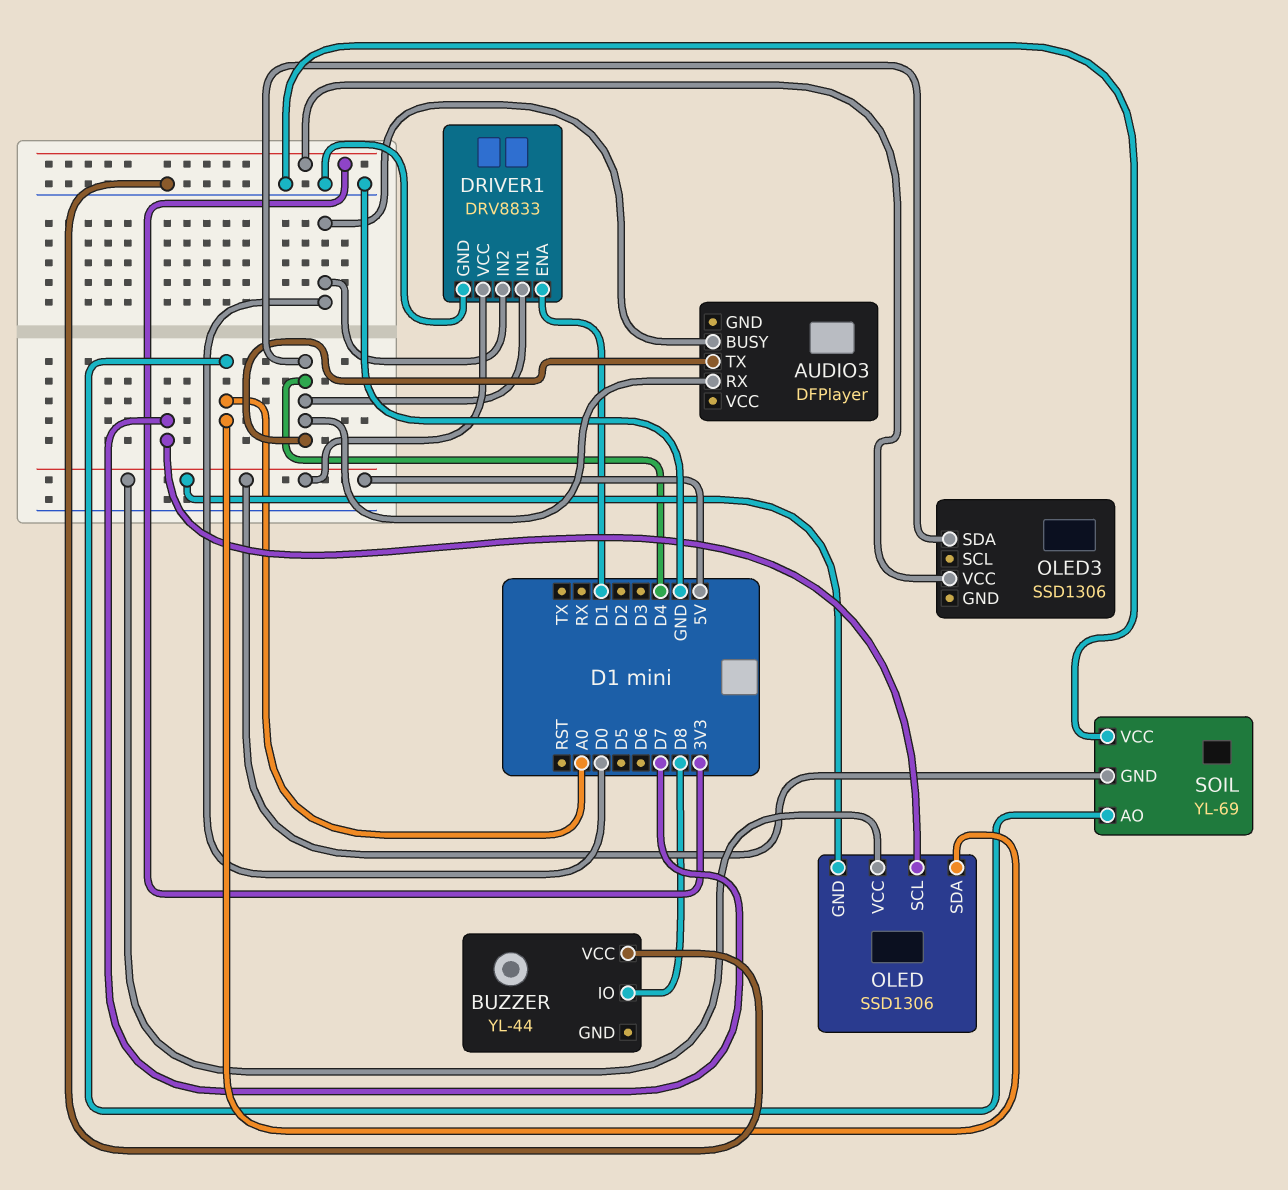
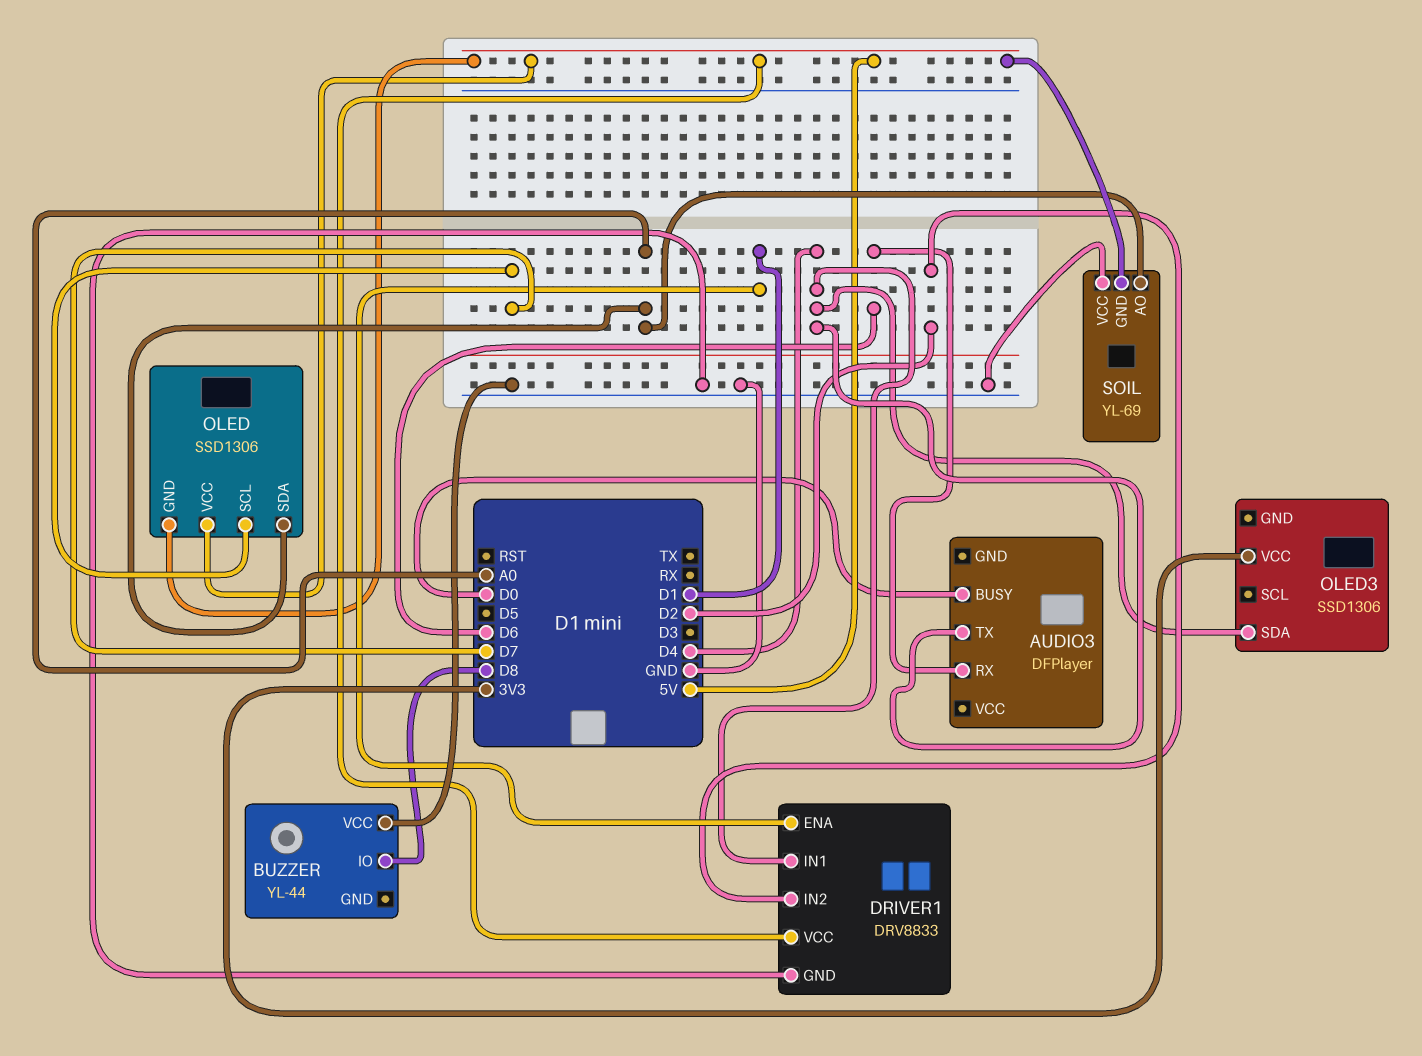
AUDIO3 pin RX: D4 -> D6
DRIVER1 pin IN2: D0 -> D2

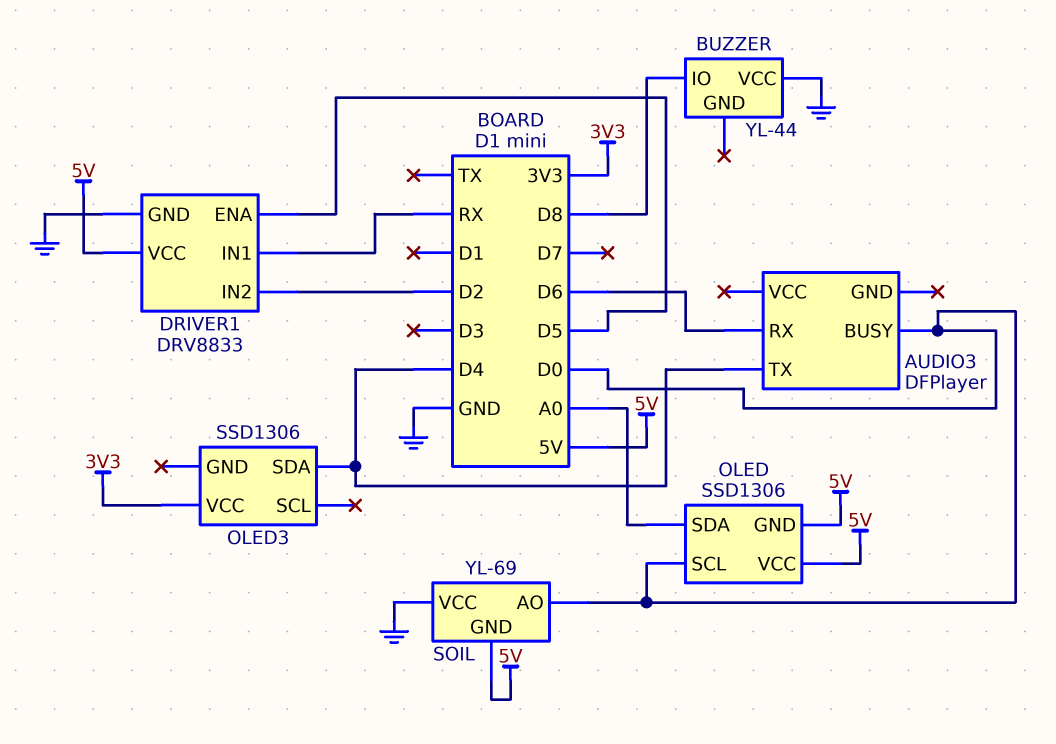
DRIVER1 pin ENA: D1 -> D5
DRIVER1 pin IN1: D4 -> RX
OLED pin SCL: D7 -> D0
SOIL pin AO: A0 -> D0

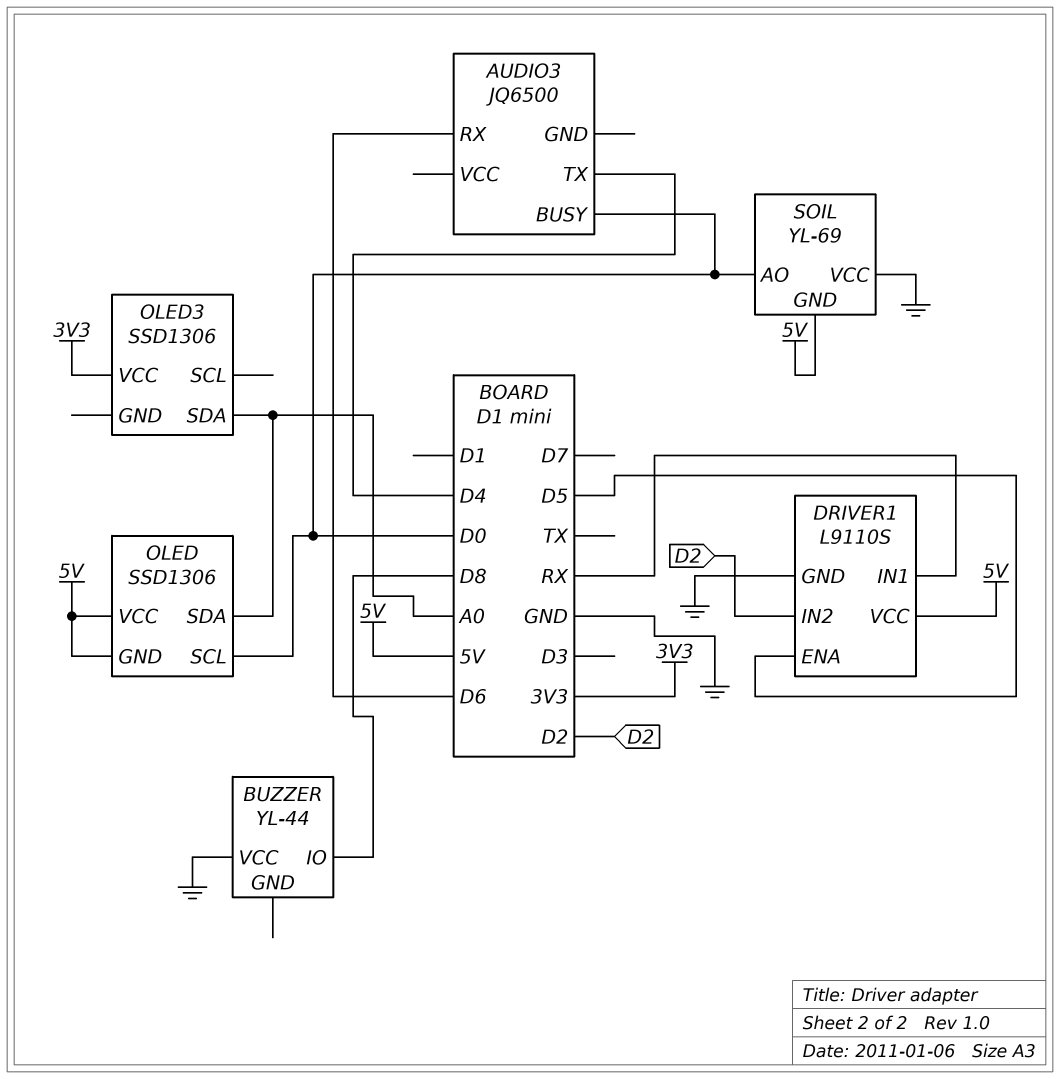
AUDIO3: DFPlayer -> JQ6500
DRIVER1: DRV8833 -> L9110S
OLED3 pin SDA: D4 -> A0

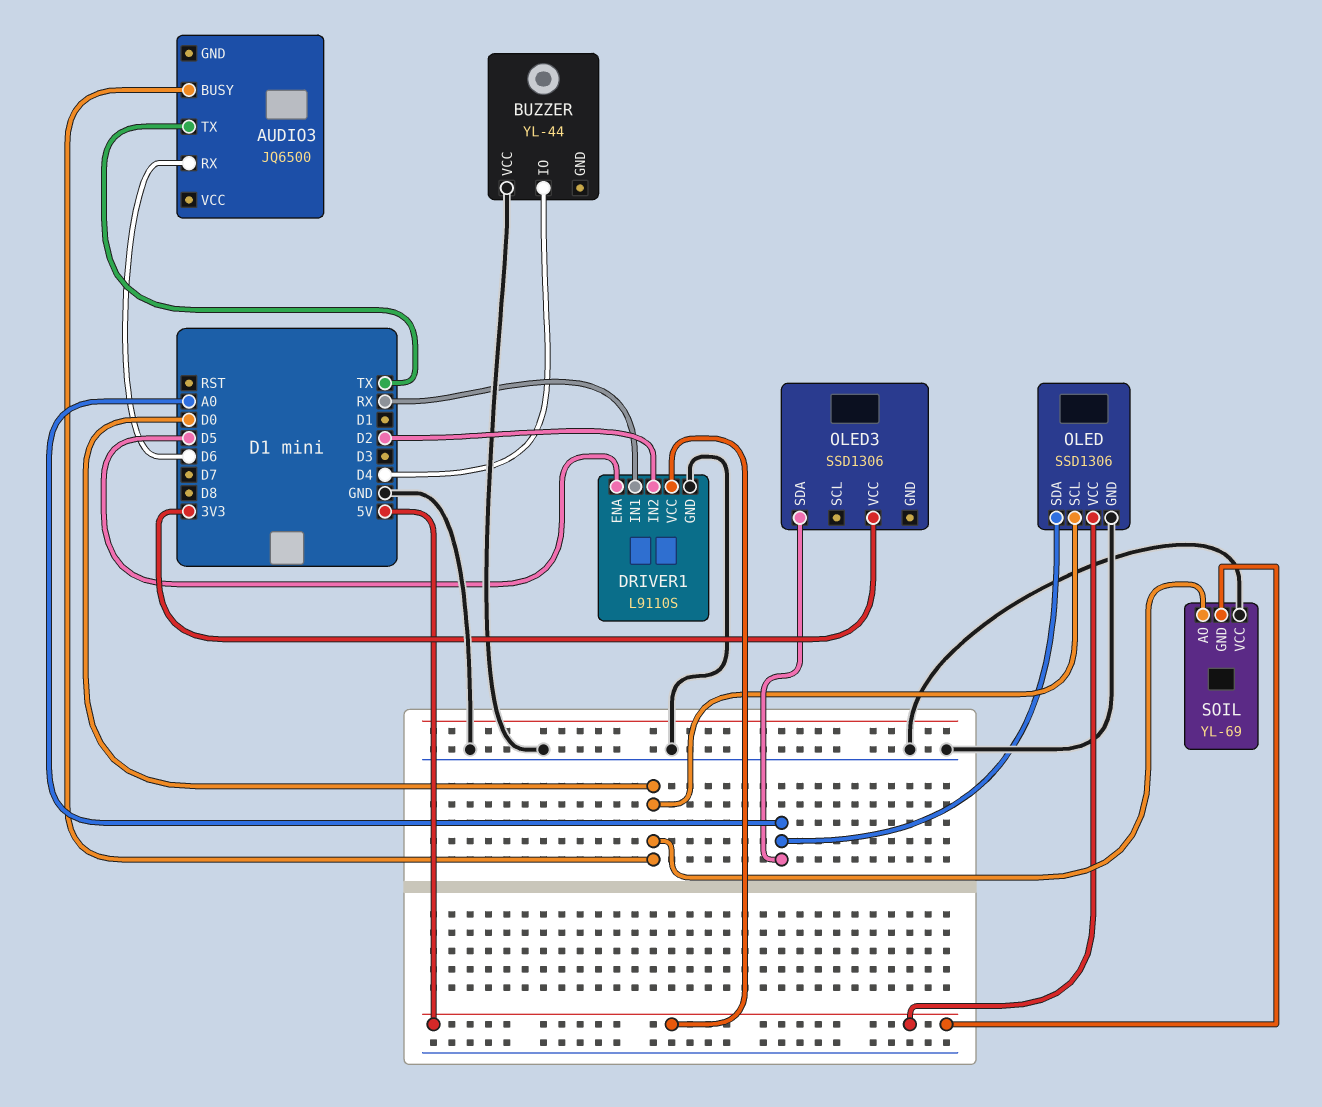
AUDIO3 pin TX: D4 -> TX
BUZZER pin IO: D8 -> D4
OLED pin GND: 5V -> GND

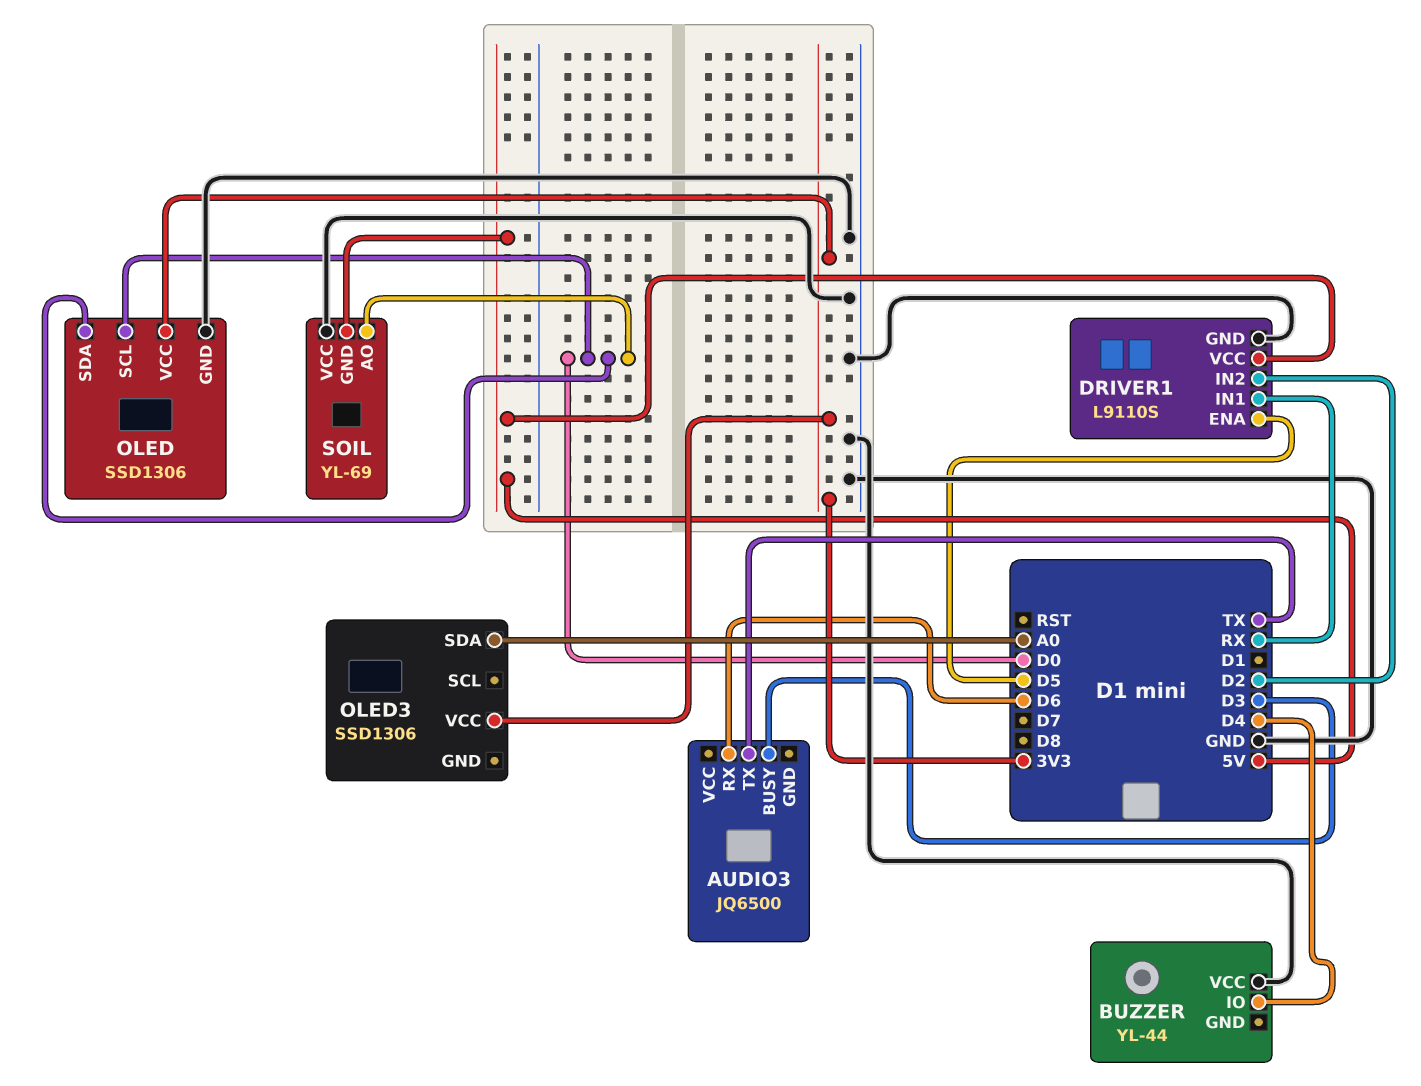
AUDIO3 pin BUSY: D0 -> D3
OLED pin SDA: A0 -> D0
OLED pin VCC: 5V -> 3V3

